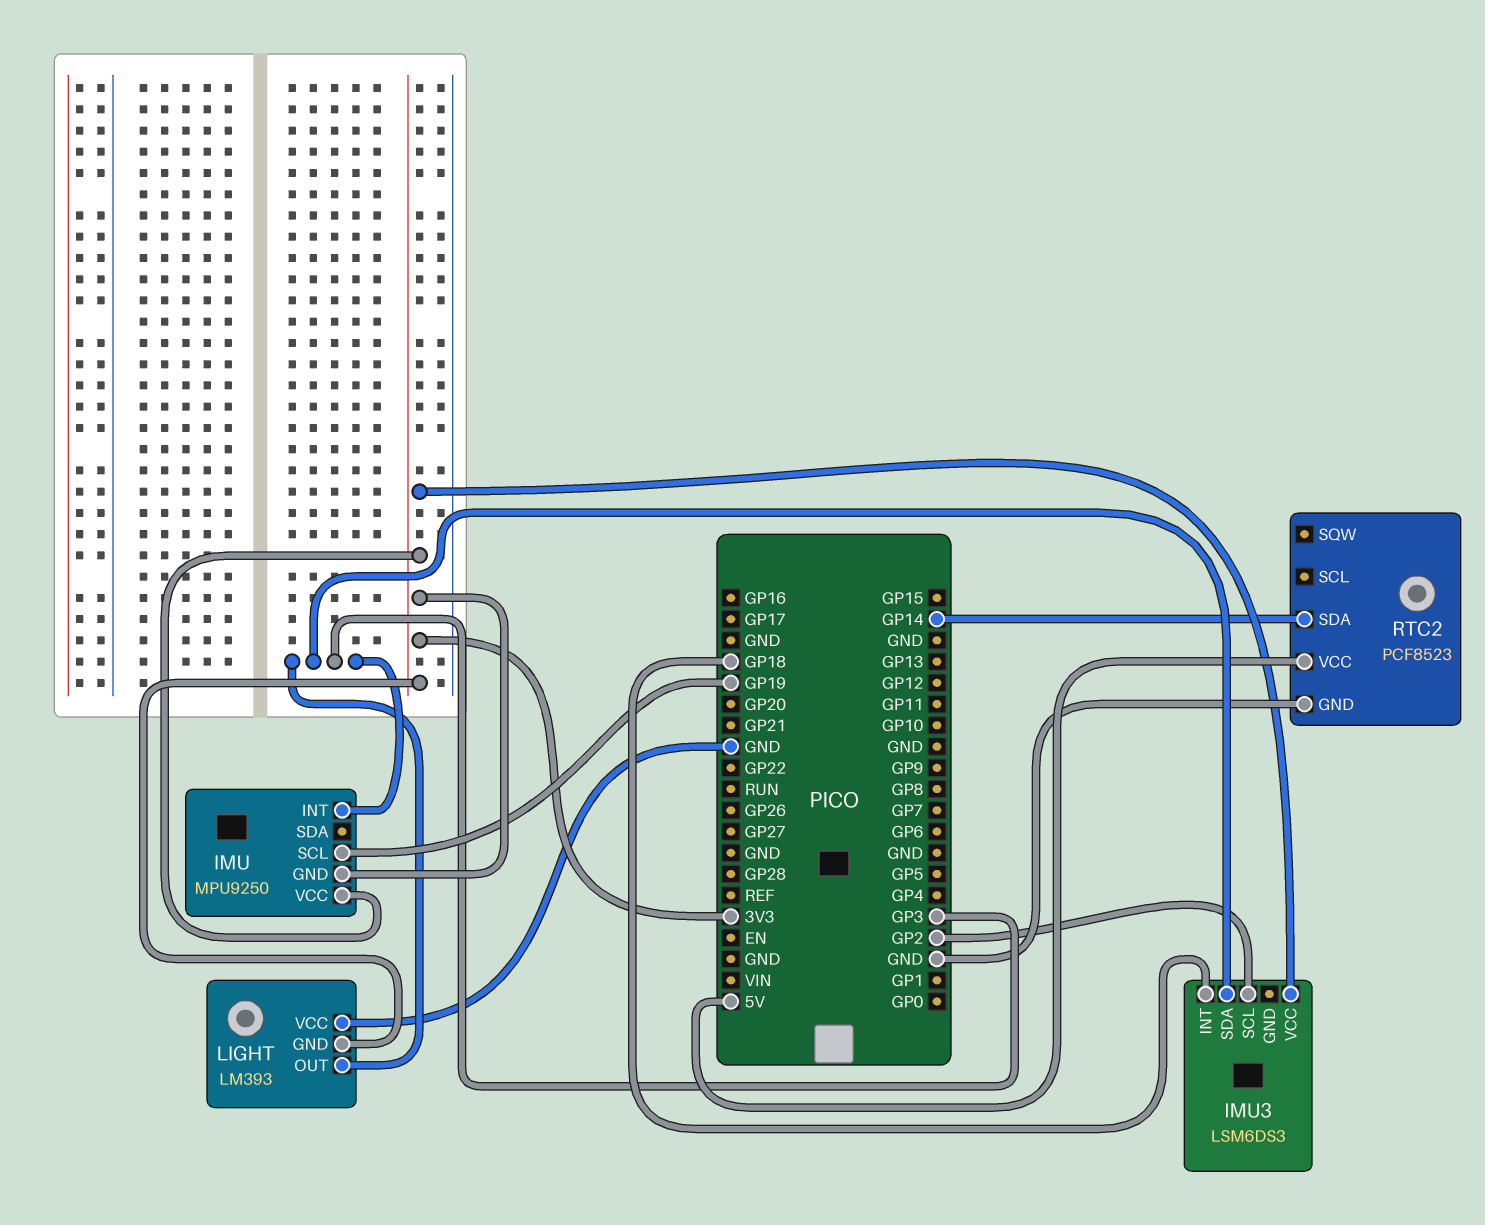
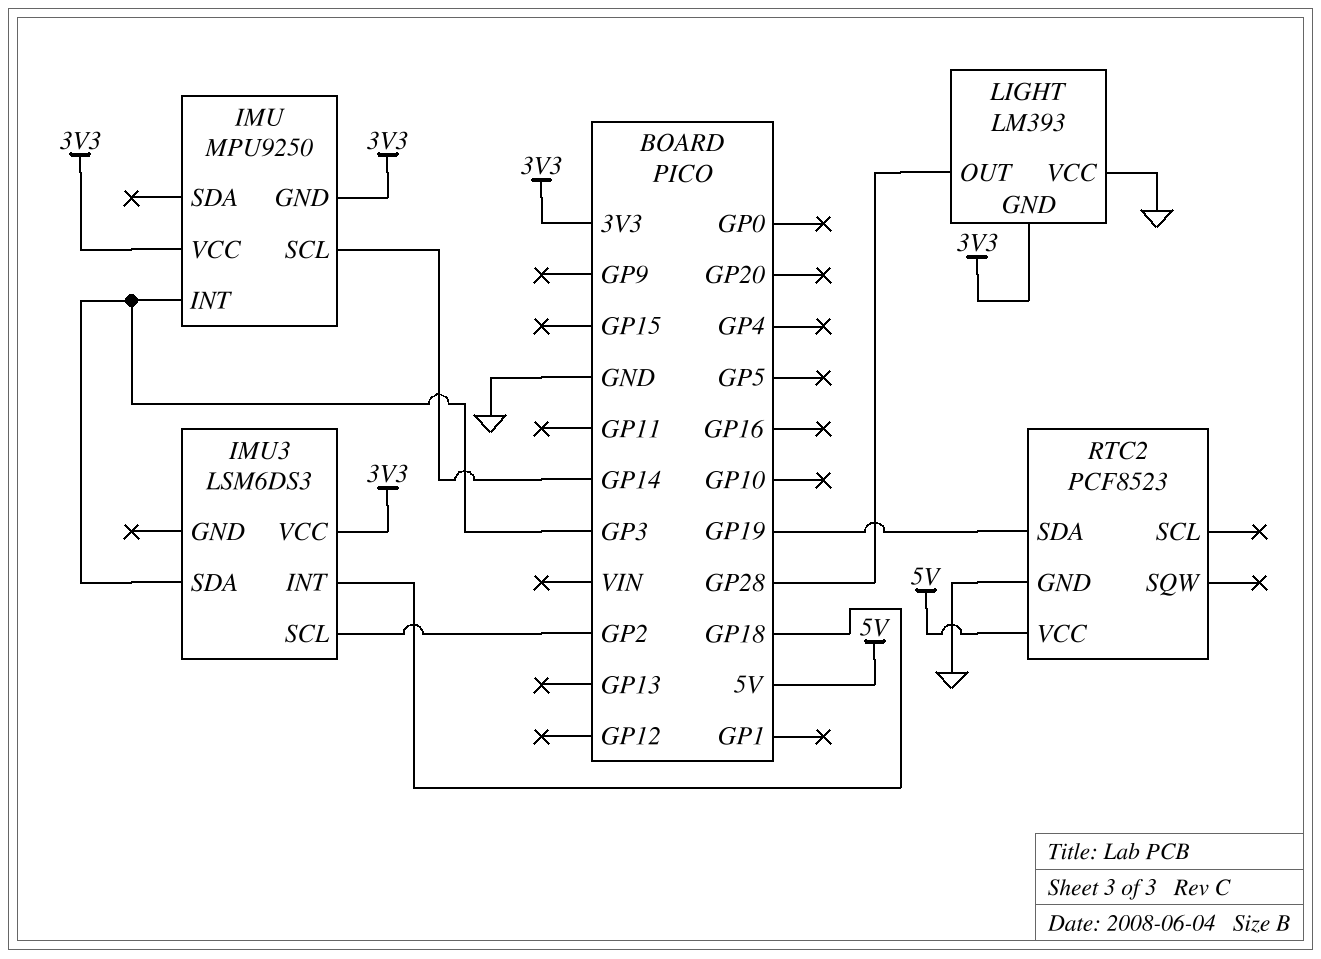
IMU pin SCL: GP19 -> GP14
LIGHT pin OUT: GP3 -> GP28
RTC2 pin SDA: GP14 -> GP19

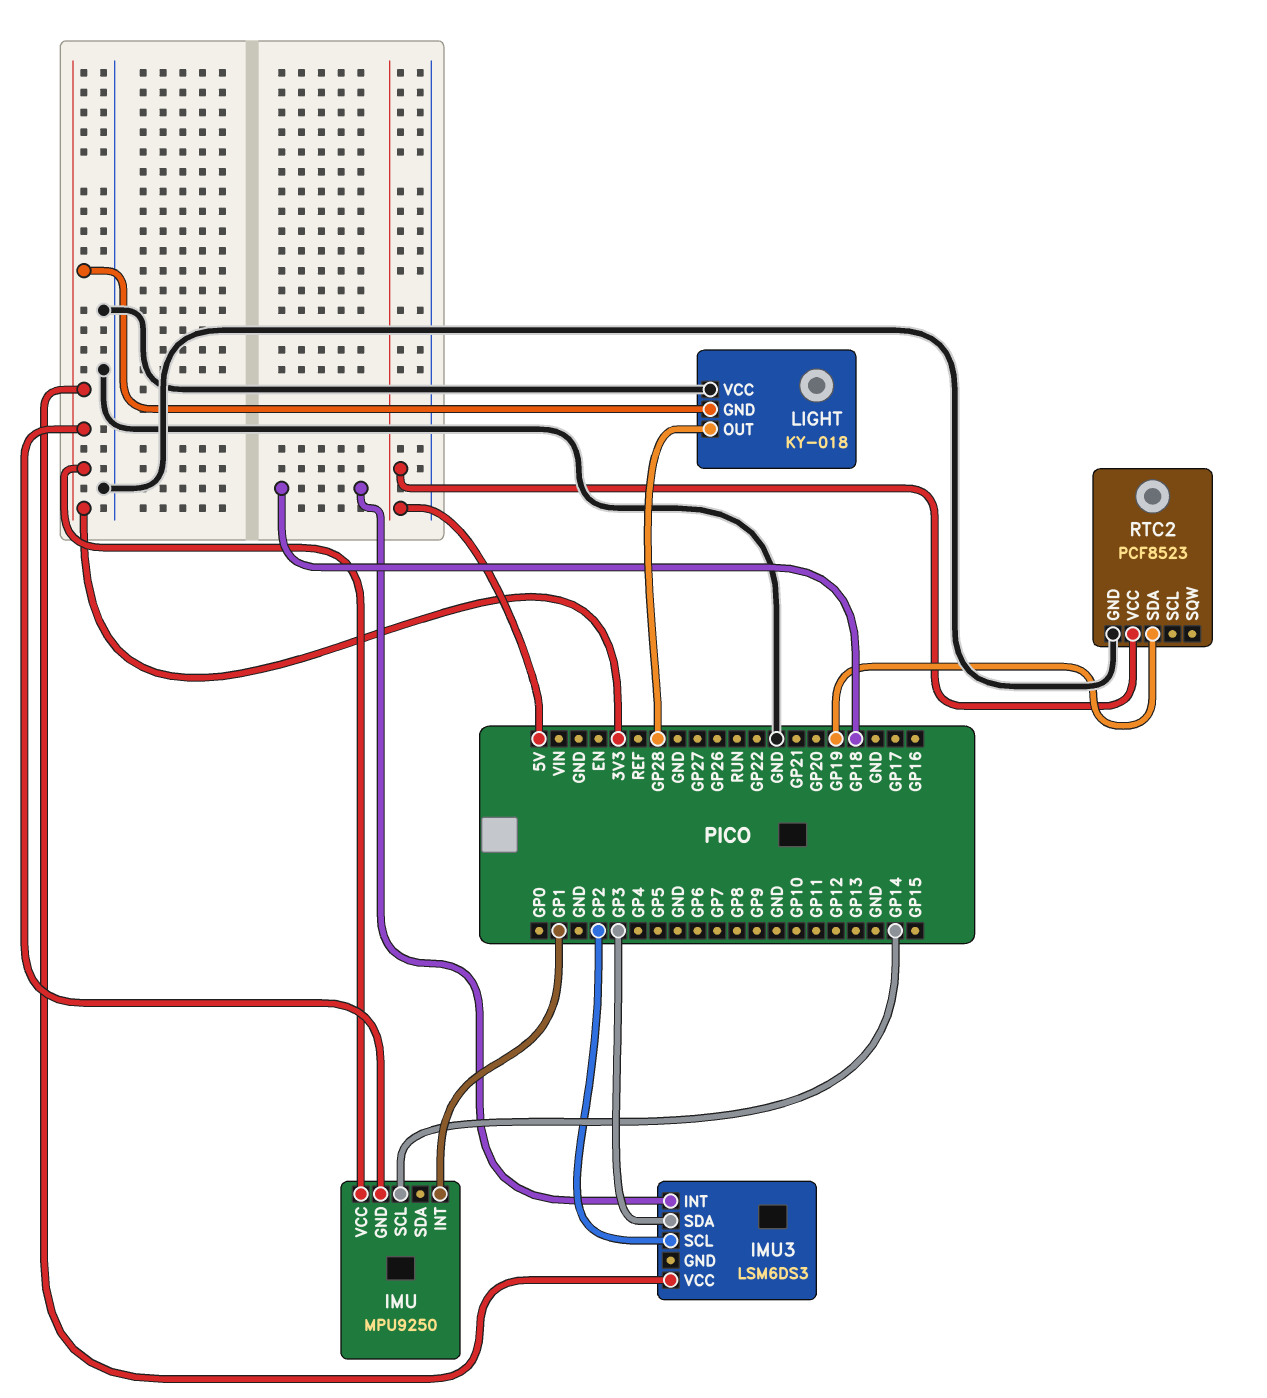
IMU pin INT: GP3 -> GP1
LIGHT: LM393 -> KY-018

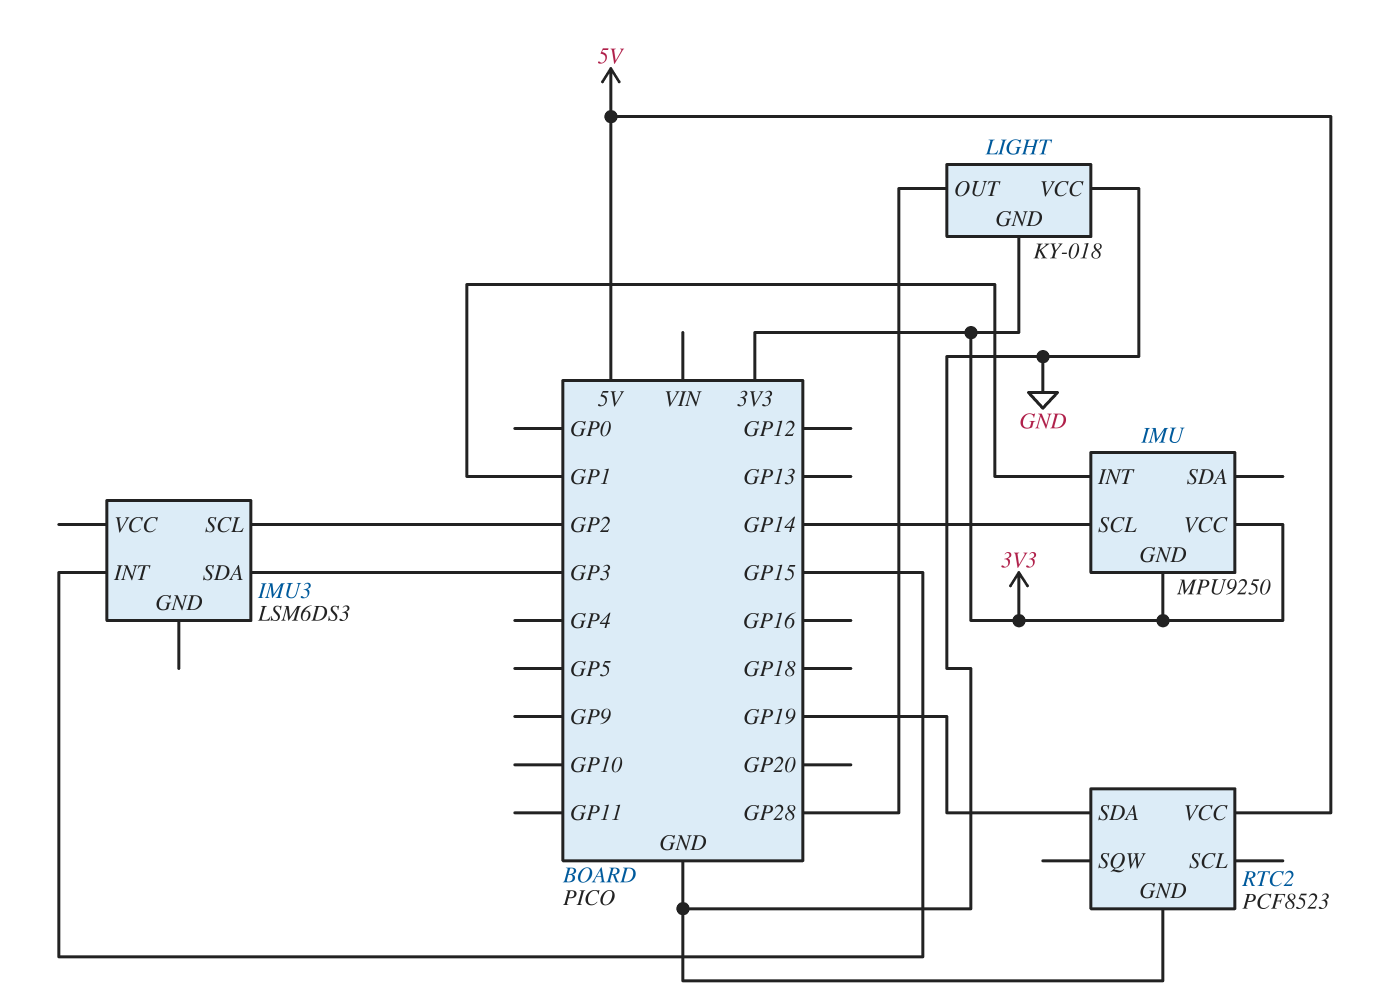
IMU3 pin INT: GP18 -> GP15
IMU3 pin VCC: 3V3 -> none

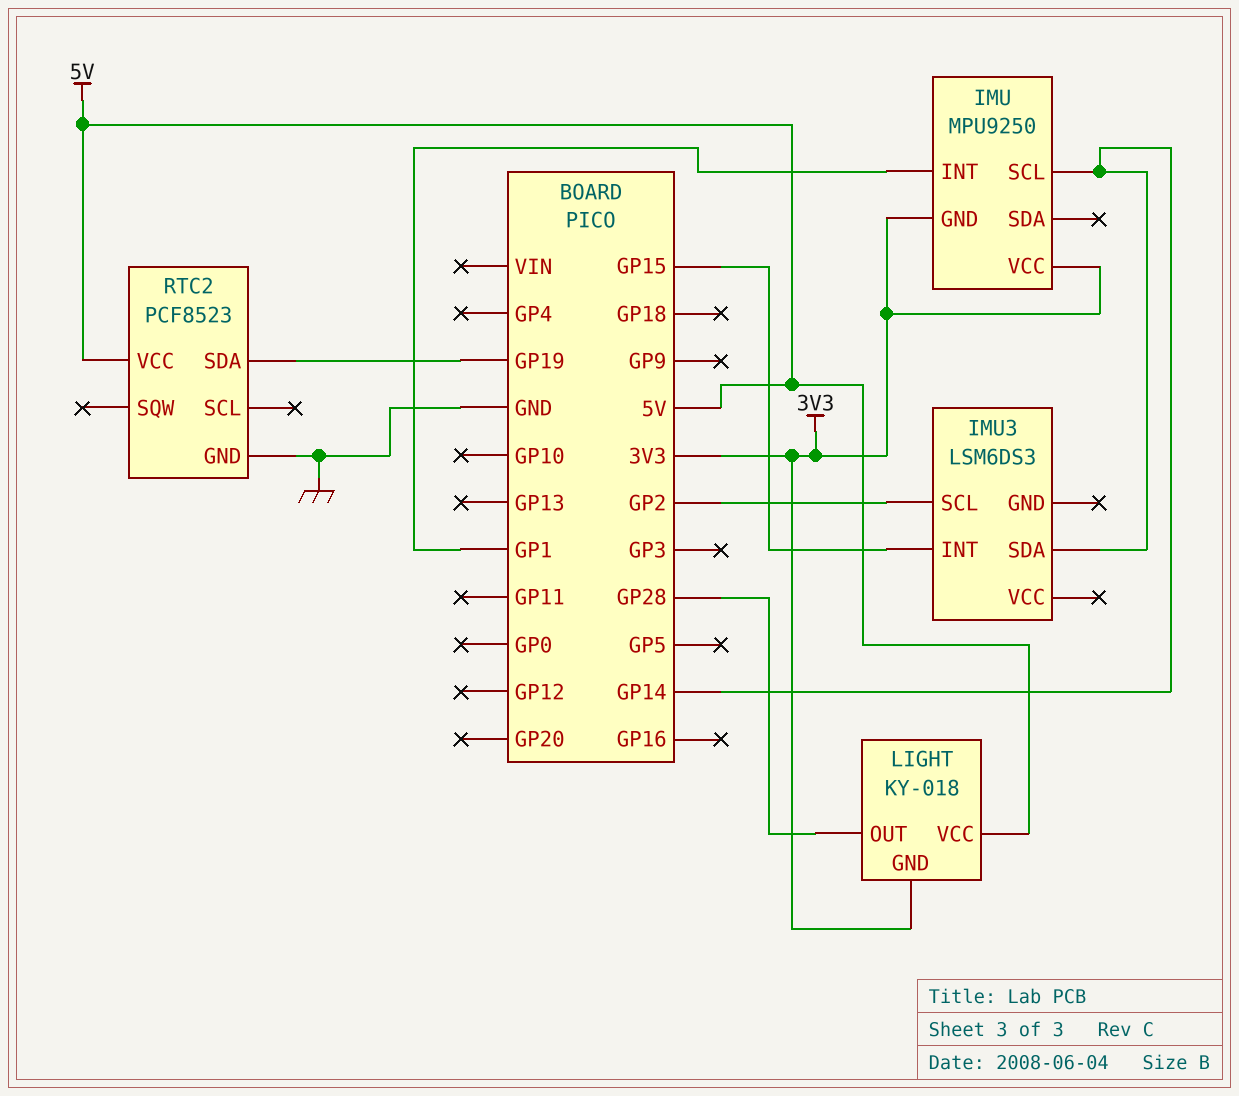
IMU3 pin SDA: GP3 -> GP14
LIGHT pin VCC: GND -> 5V

